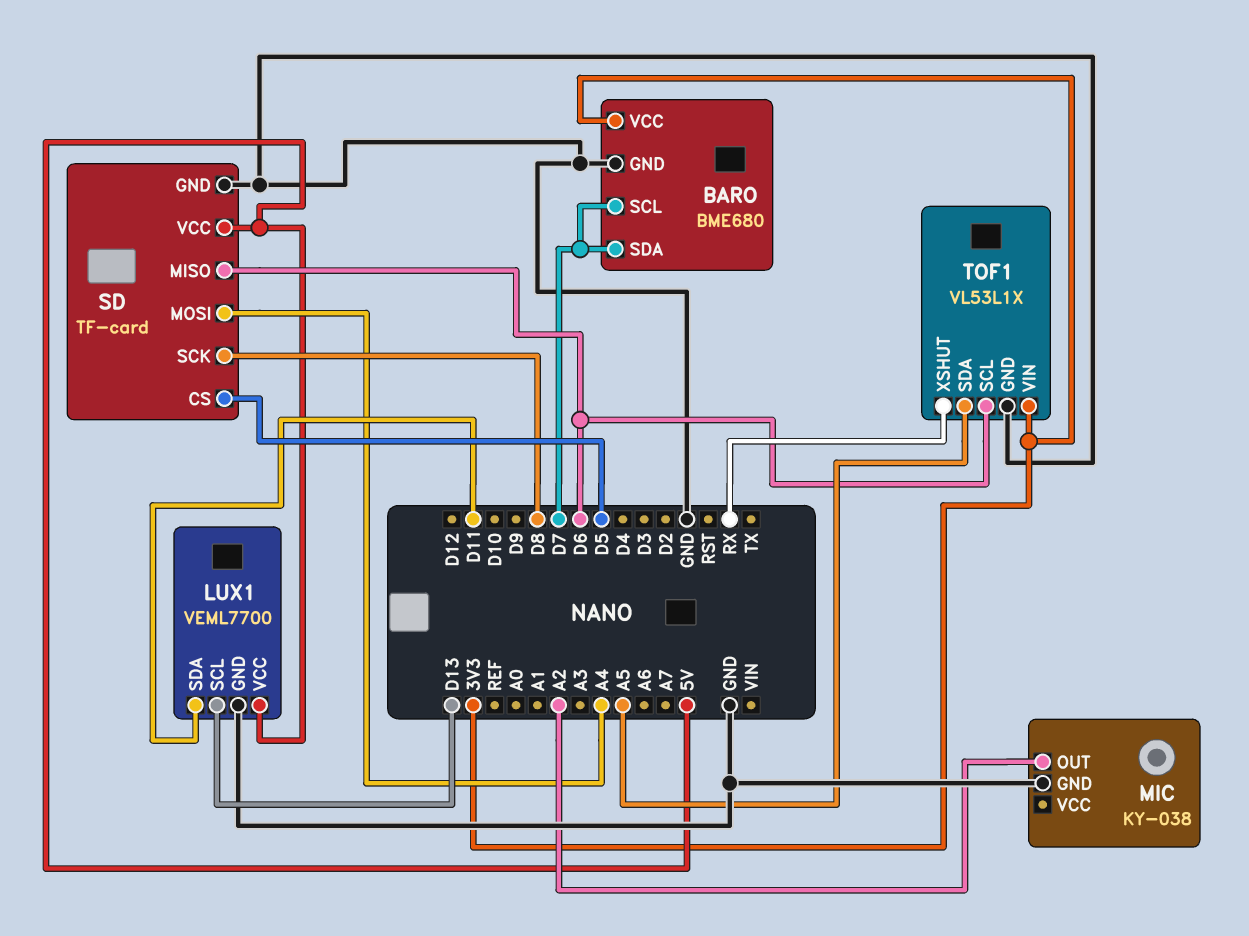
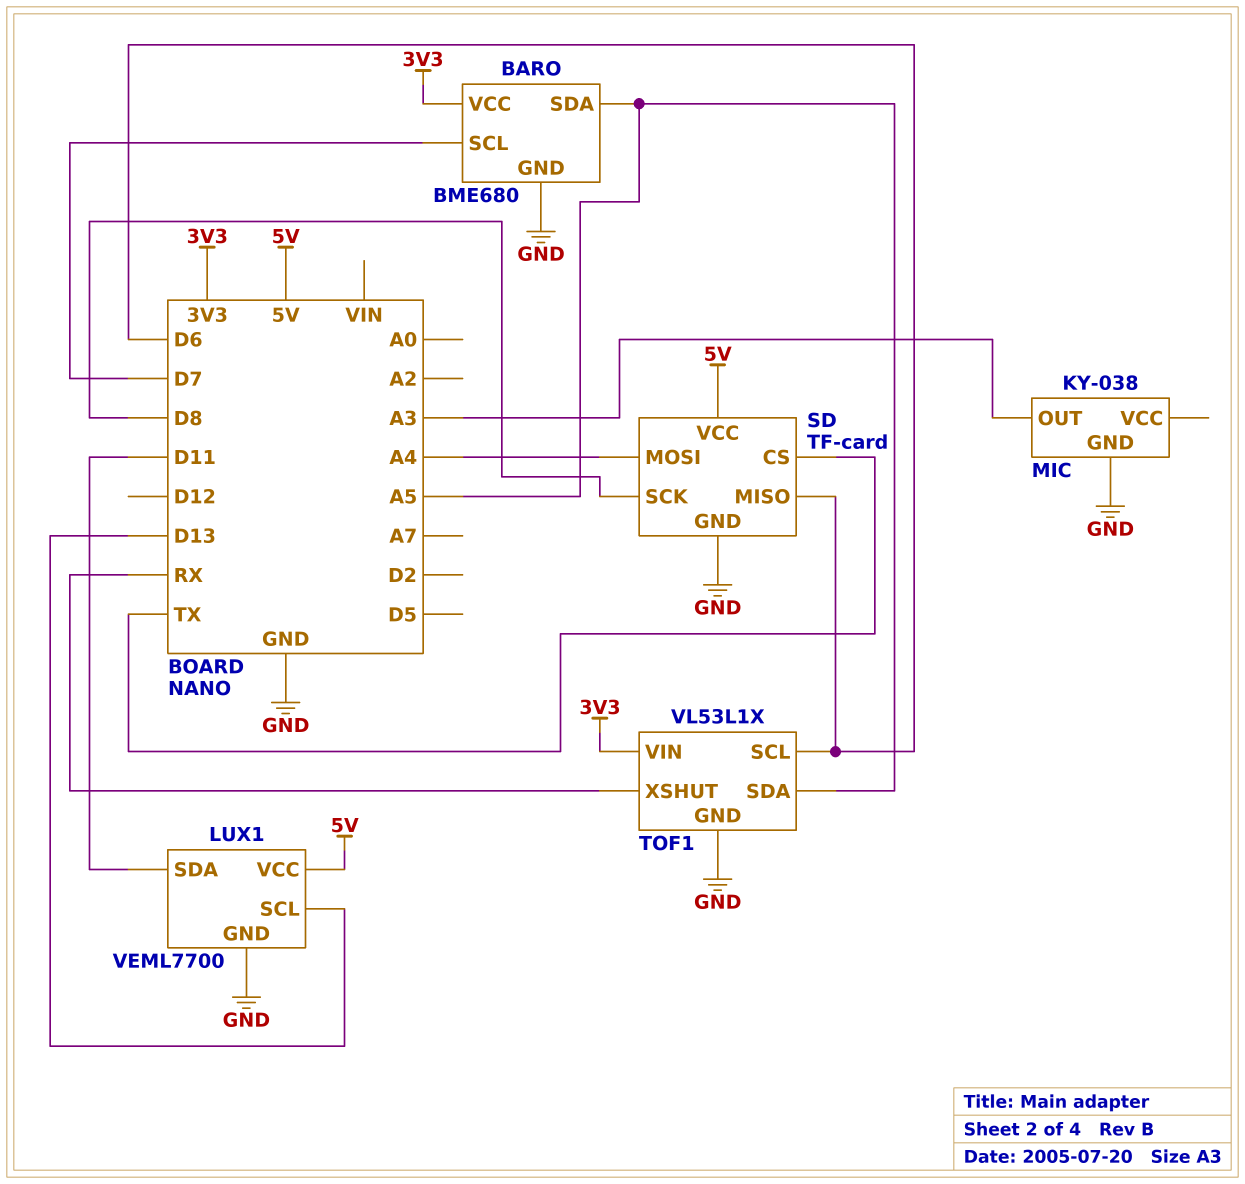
BARO pin SDA: D7 -> A5
MIC pin OUT: A2 -> A3
SD pin CS: D5 -> TX

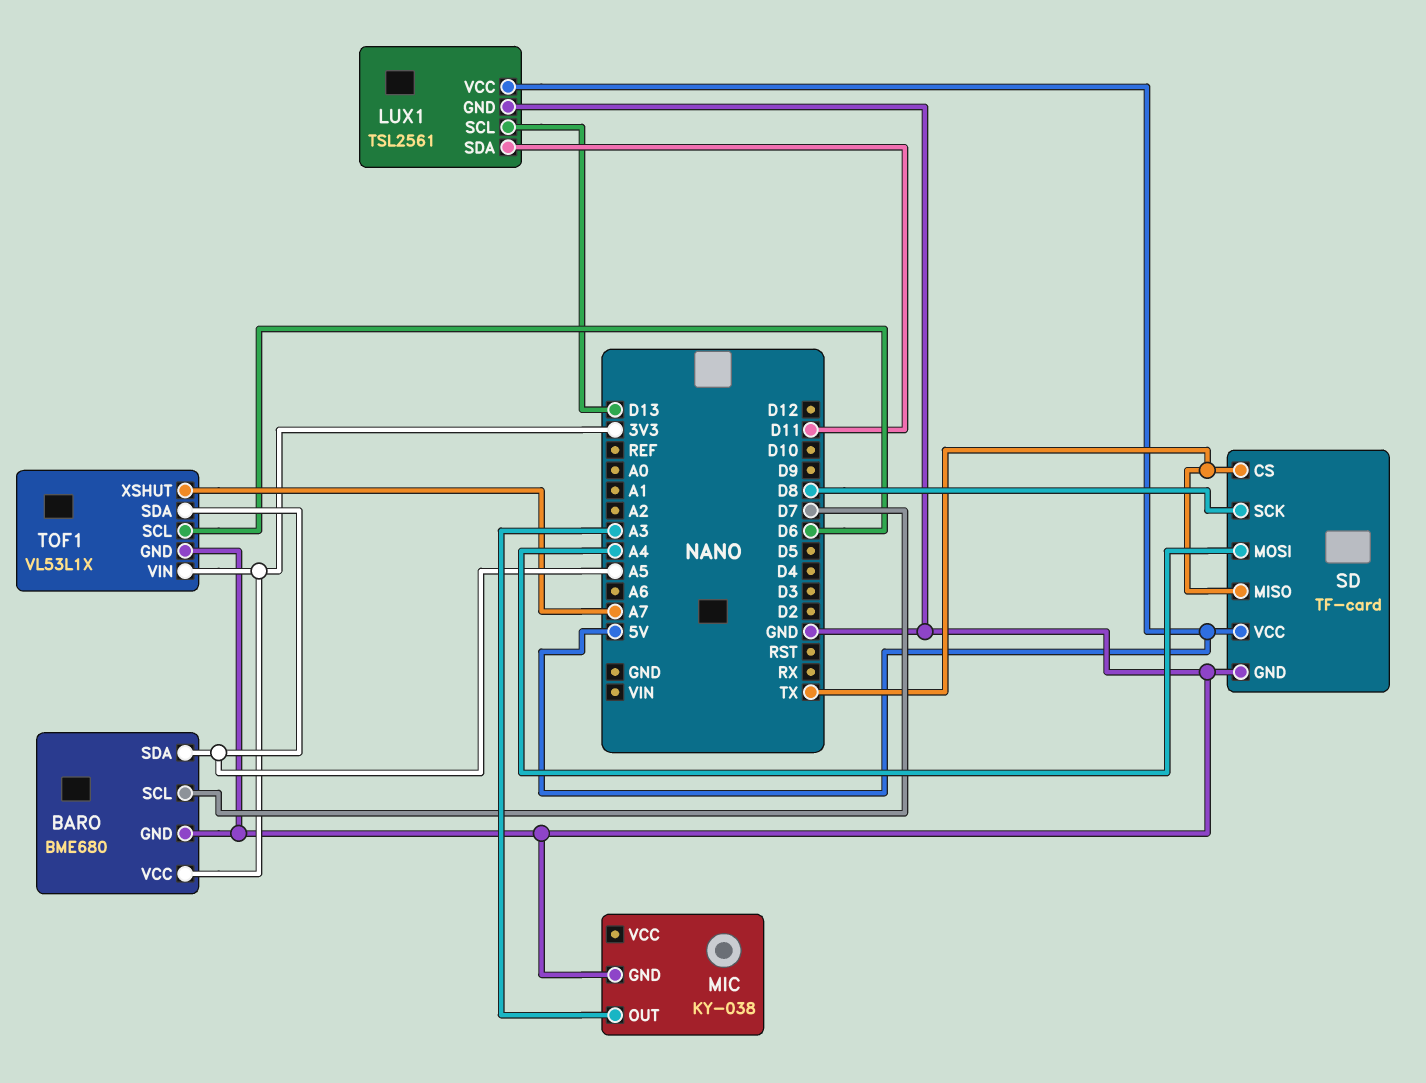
LUX1: VEML7700 -> TSL2561
SD pin MISO: D6 -> TX
TOF1 pin XSHUT: RX -> A7

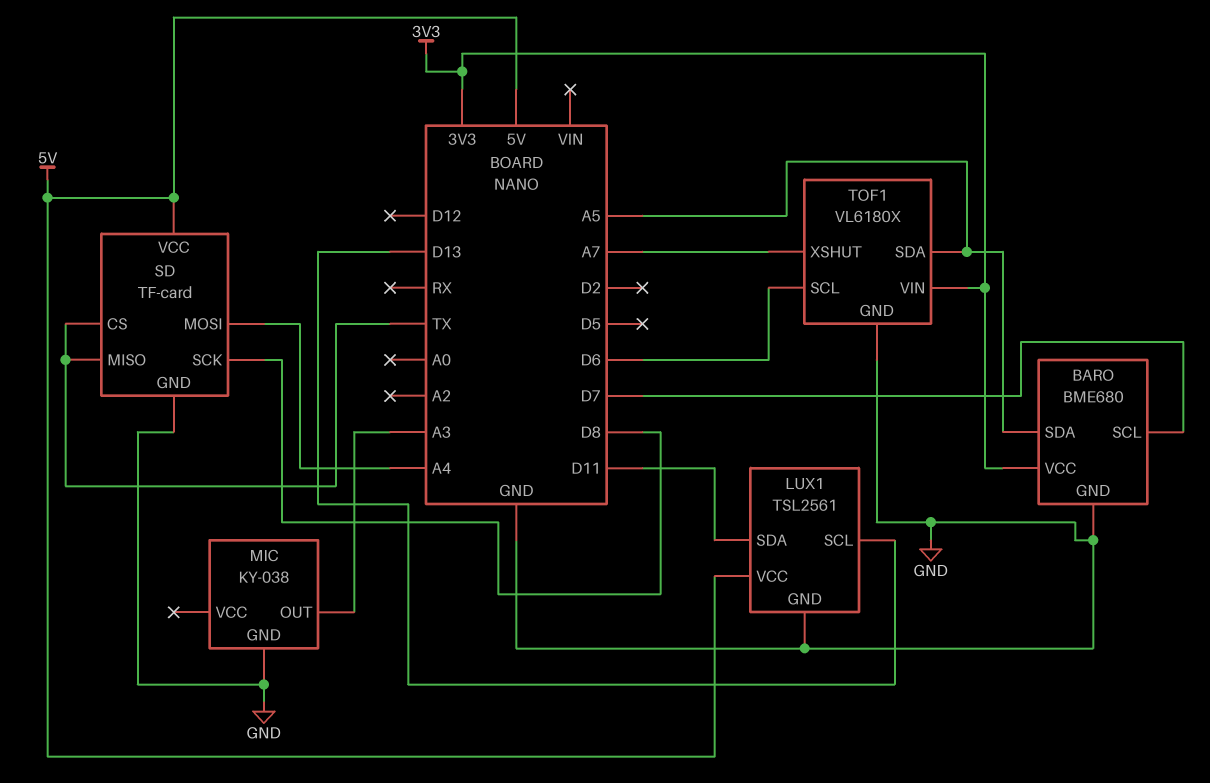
TOF1: VL53L1X -> VL6180X

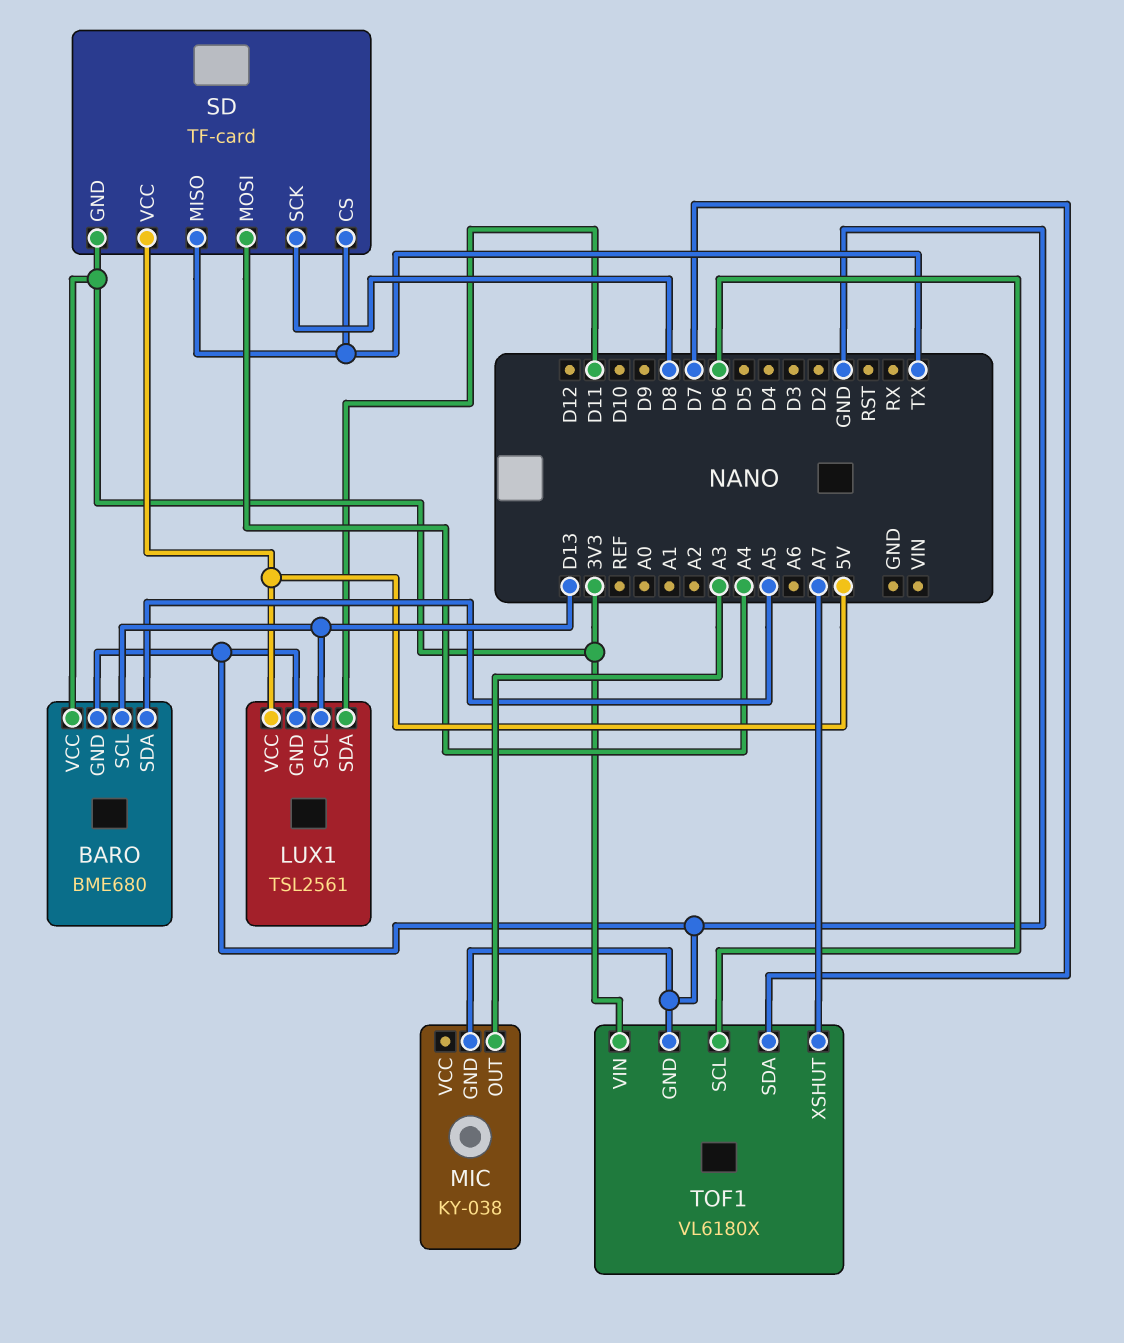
BARO pin SCL: D7 -> D13
SD pin GND: GND -> 3V3
TOF1 pin SDA: A5 -> D7

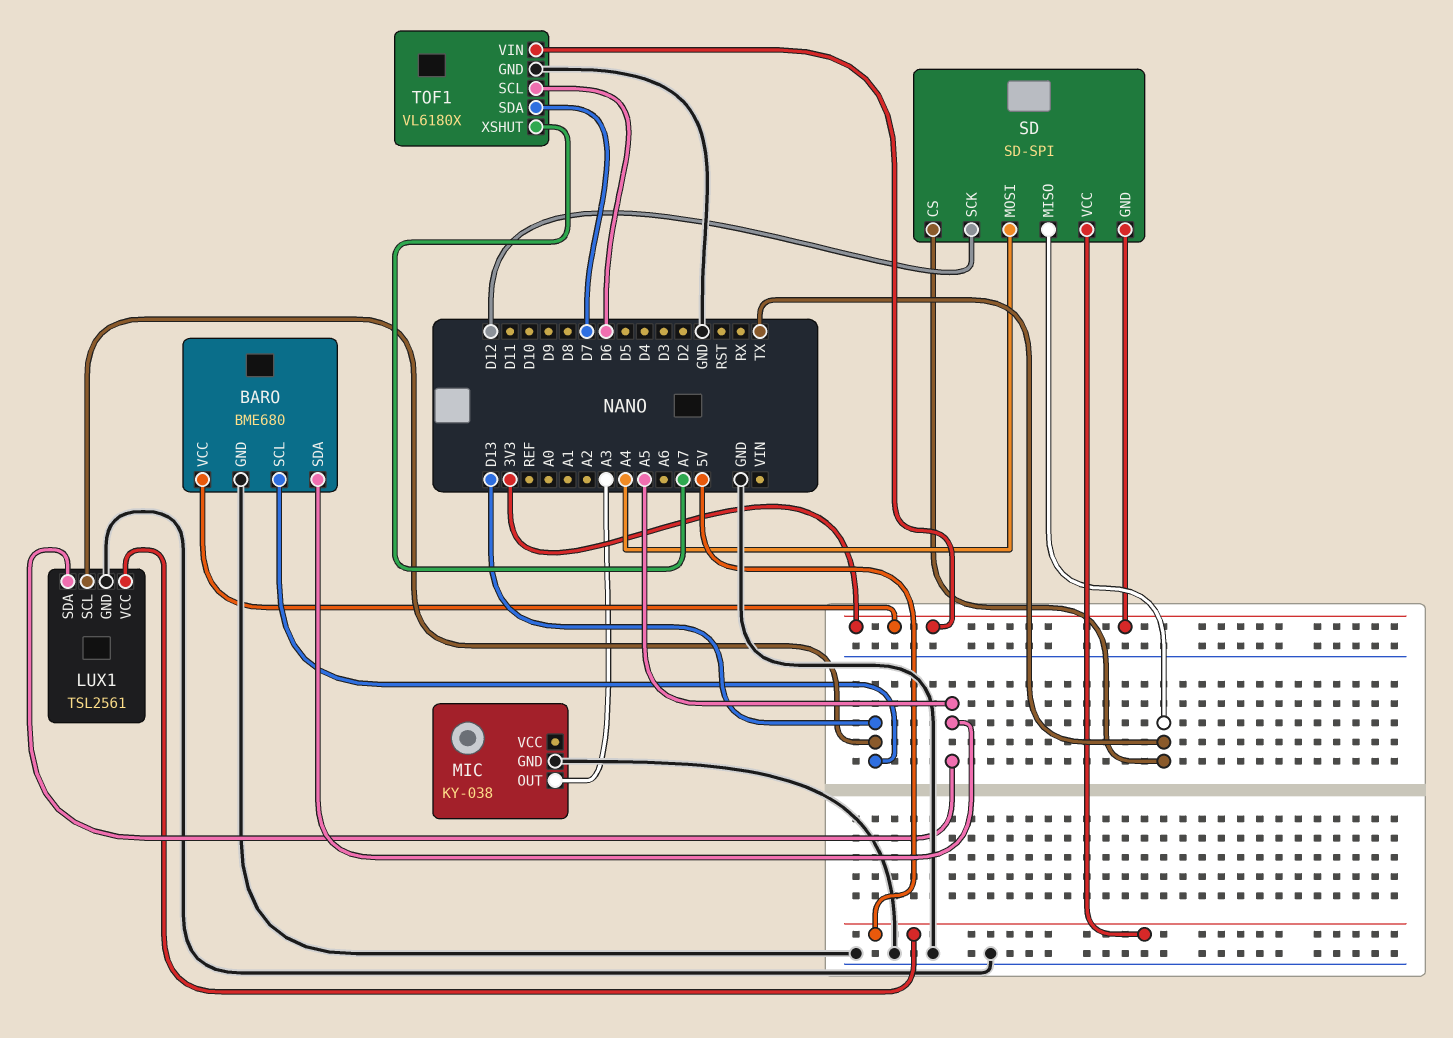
LUX1 pin SDA: D11 -> A5
SD: TF-card -> SD-SPI
SD pin SCK: D8 -> D12

